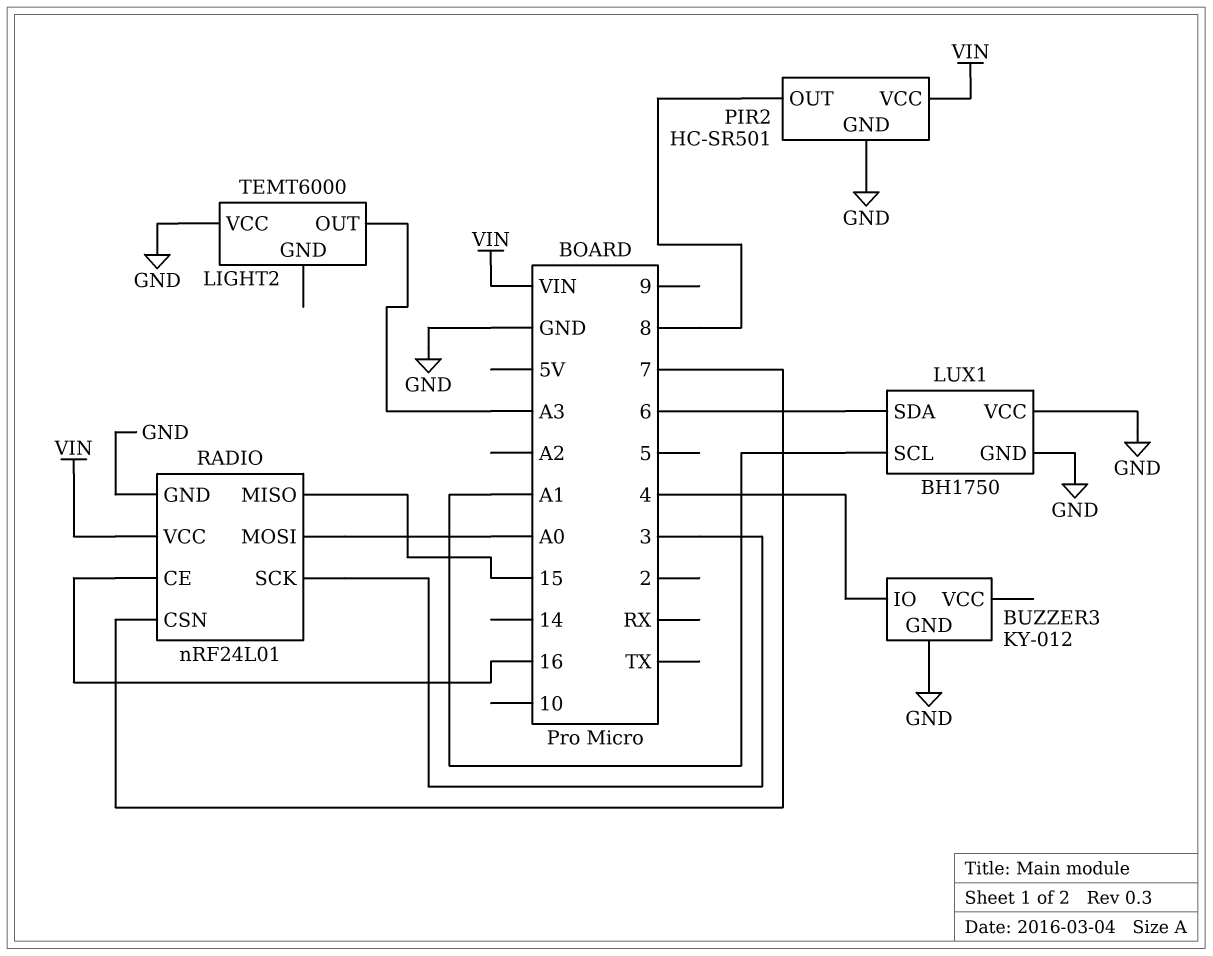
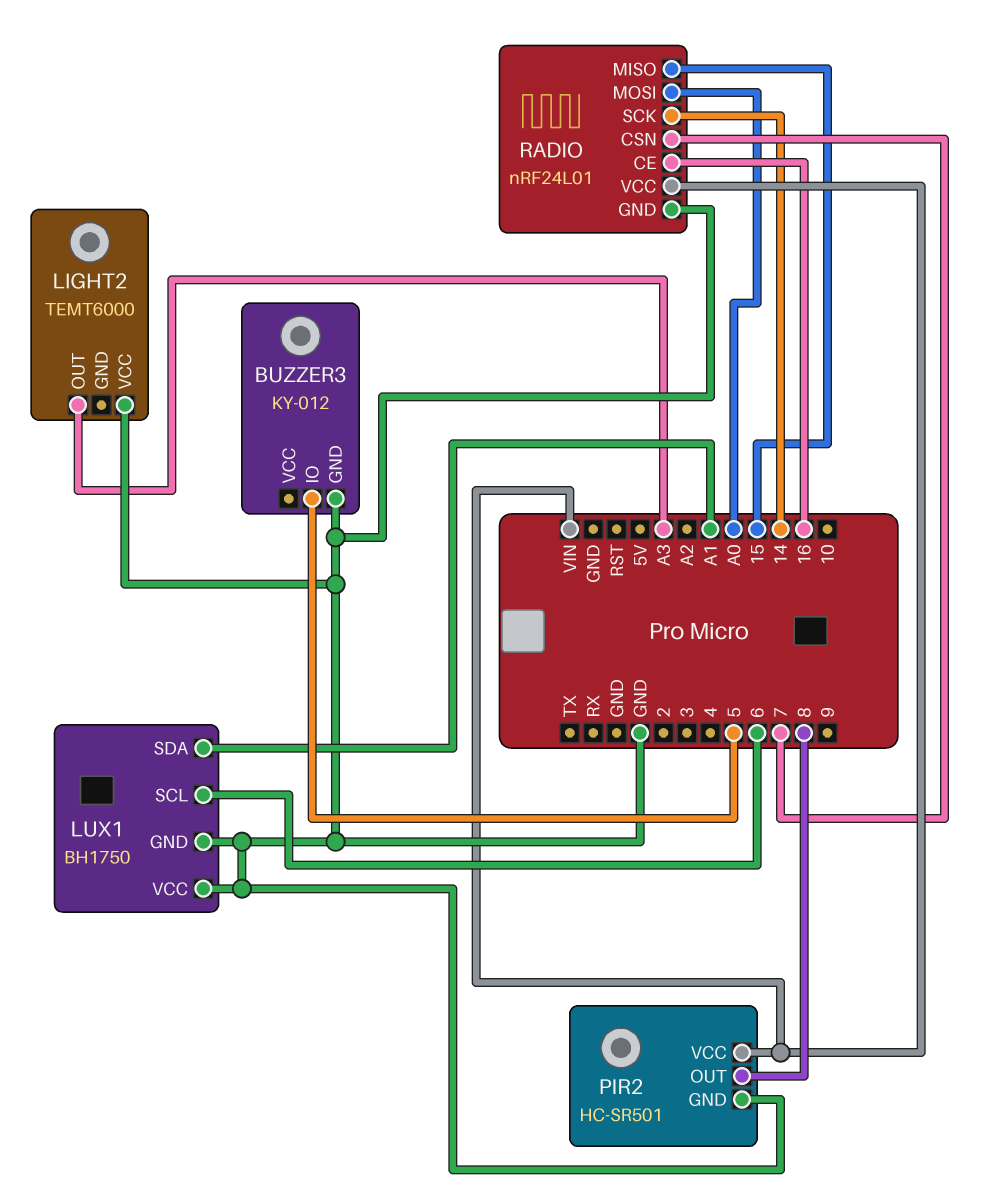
BUZZER3 pin IO: 4 -> 5
LUX1 pin SCL: A1 -> 6
LUX1 pin SDA: 6 -> A1
RADIO pin SCK: 3 -> 14

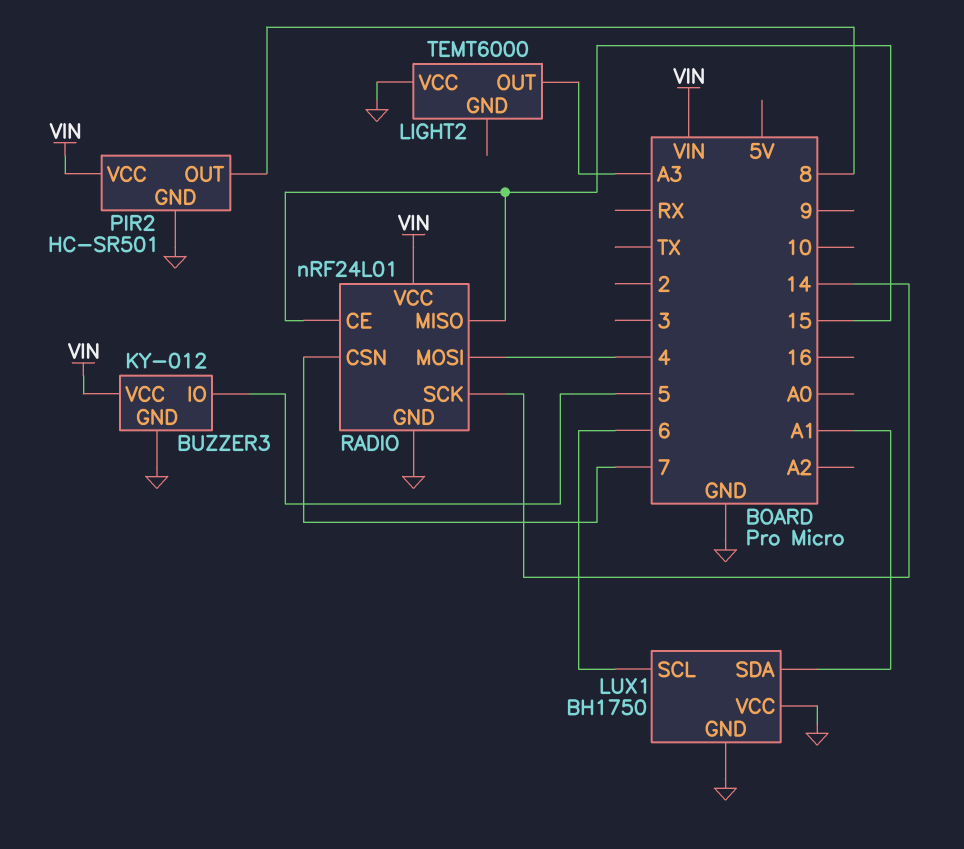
BUZZER3 pin VCC: none -> VIN
RADIO pin CE: 16 -> 15
RADIO pin MOSI: A0 -> 4

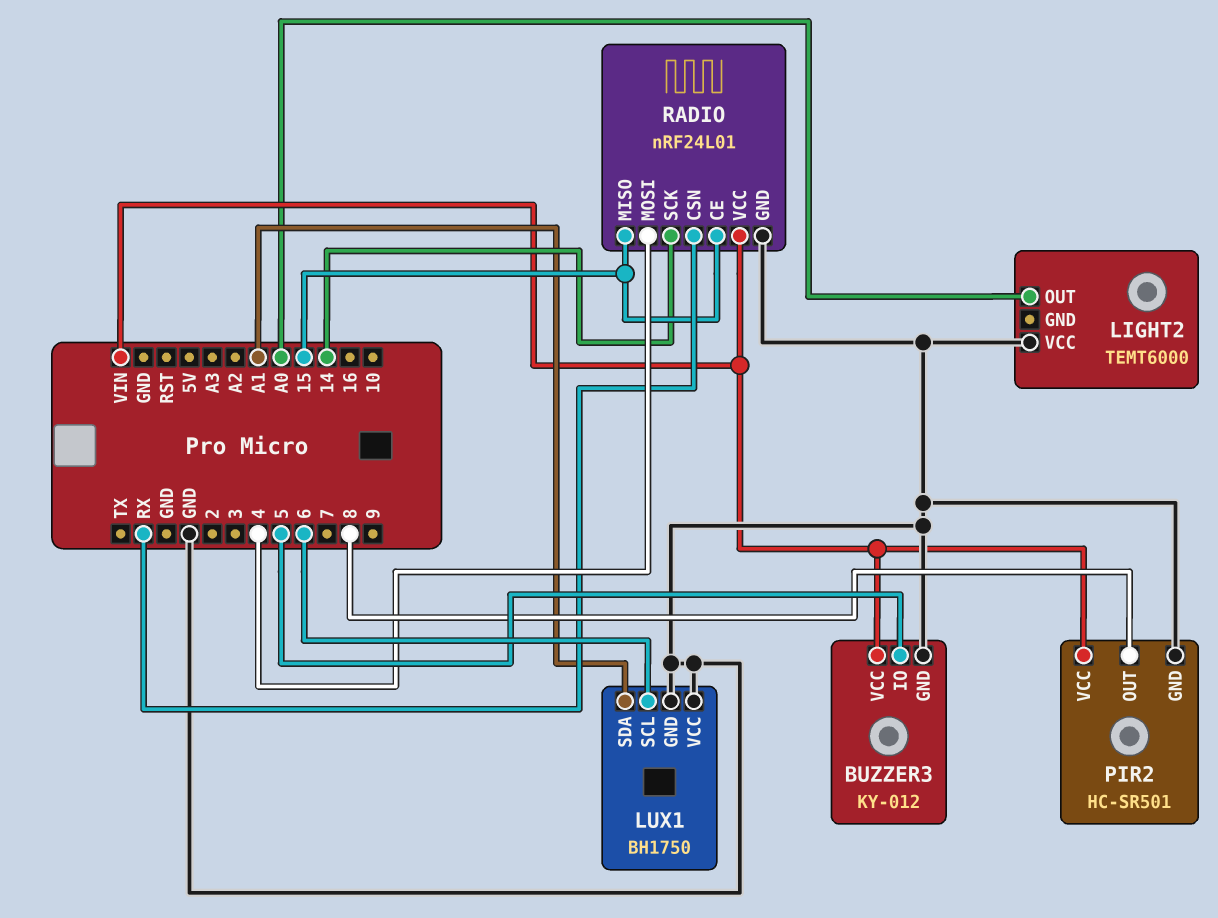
LIGHT2 pin OUT: A3 -> A0
RADIO pin CSN: 7 -> RX

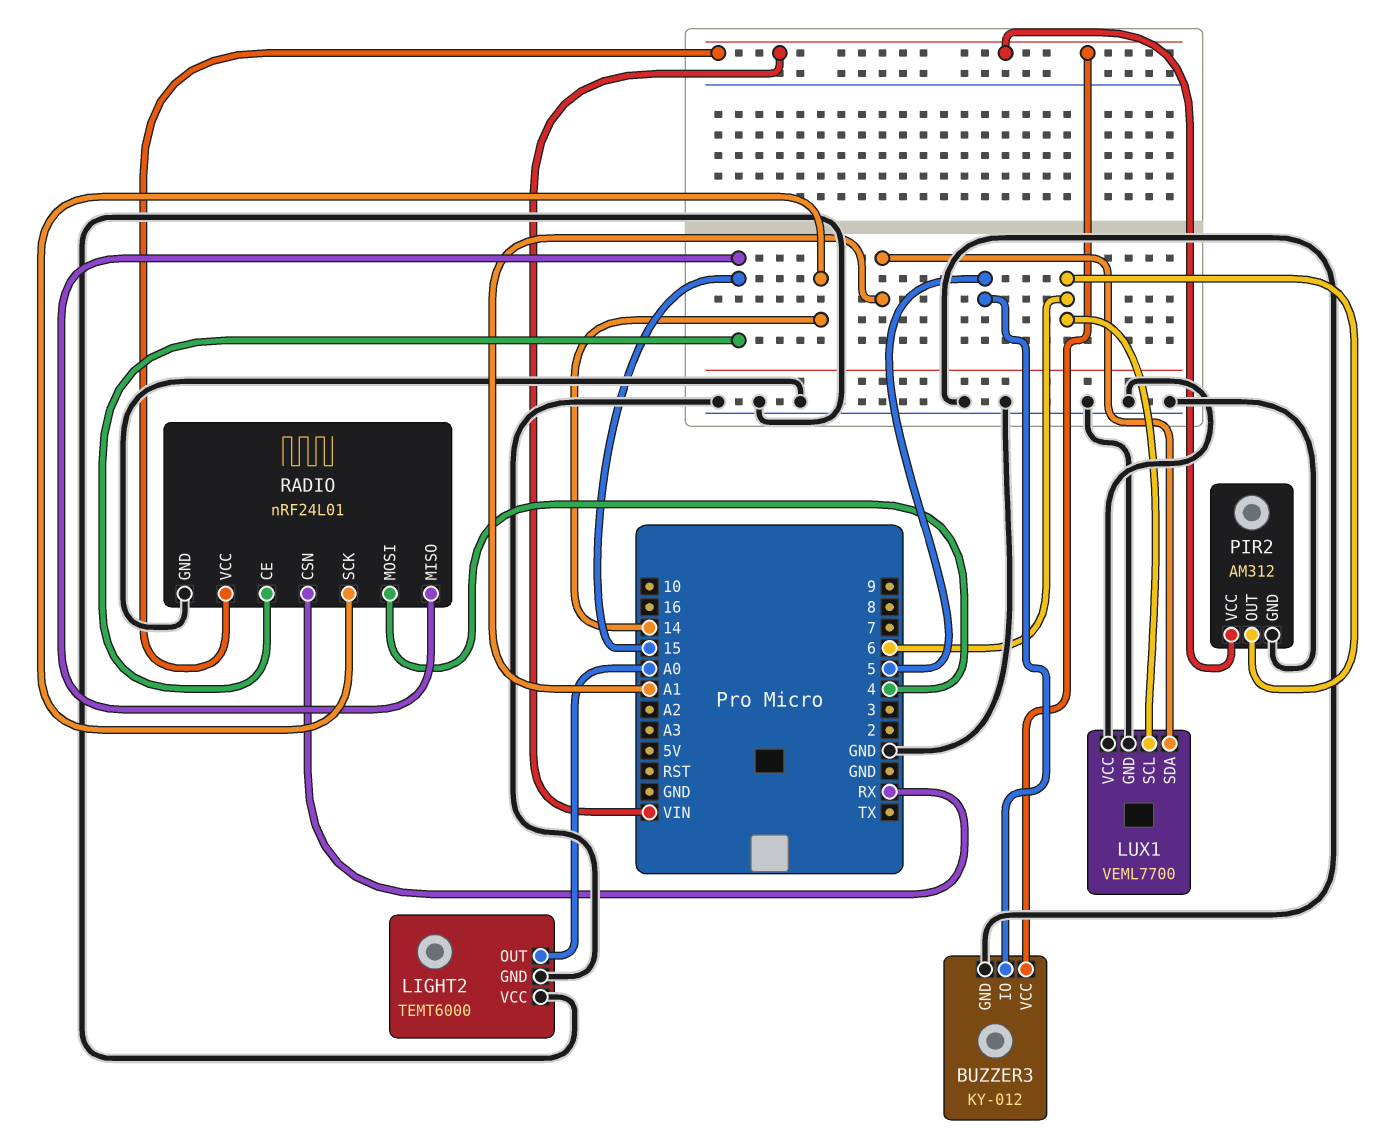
LIGHT2 pin GND: none -> GND
LUX1: BH1750 -> VEML7700
PIR2: HC-SR501 -> AM312
PIR2 pin OUT: 8 -> 6

